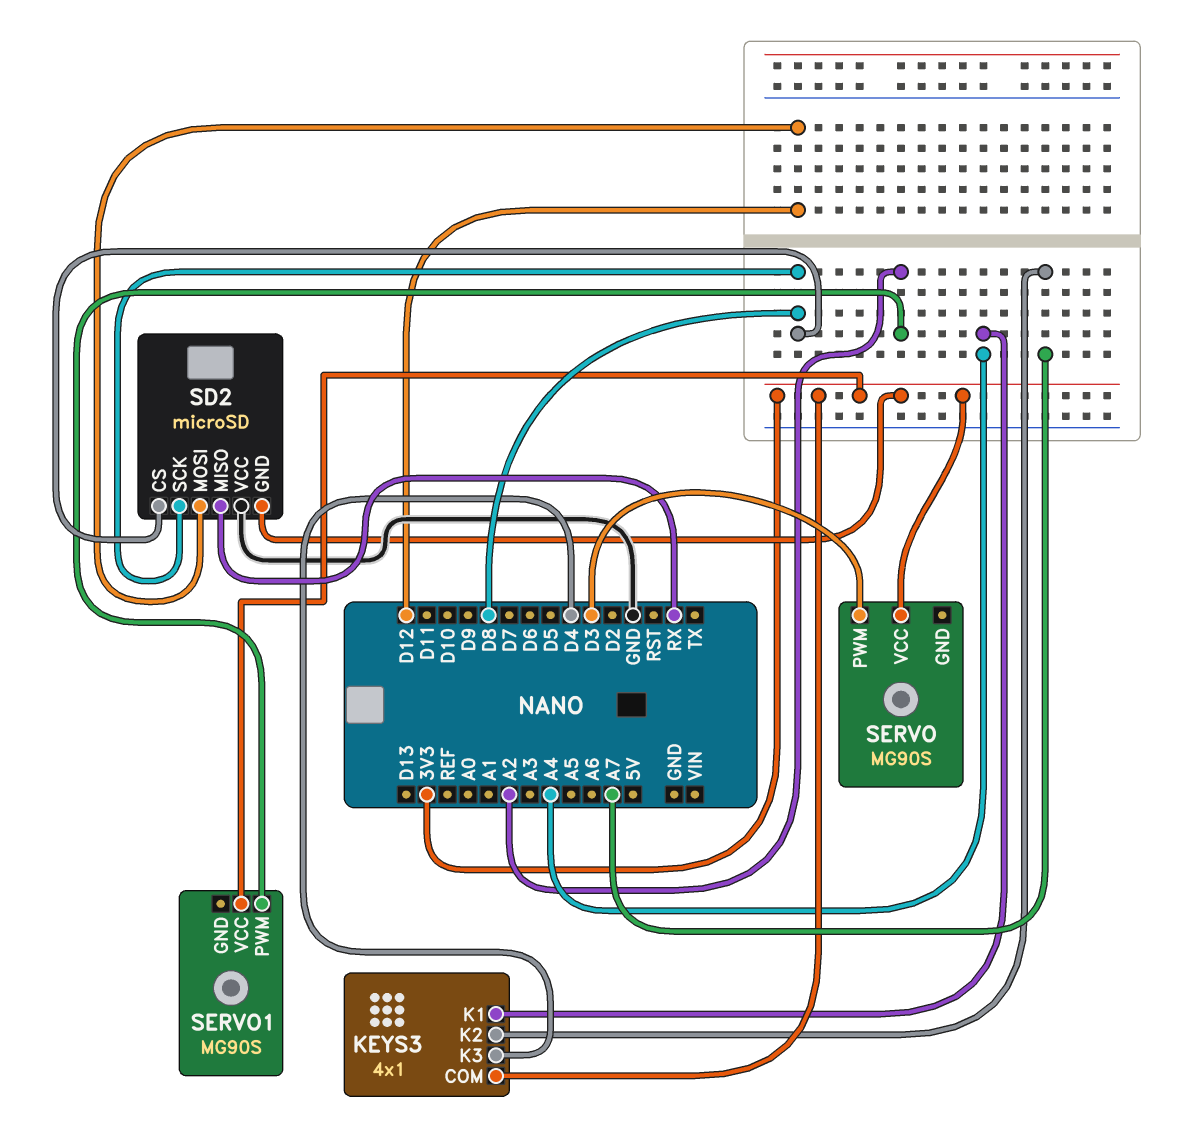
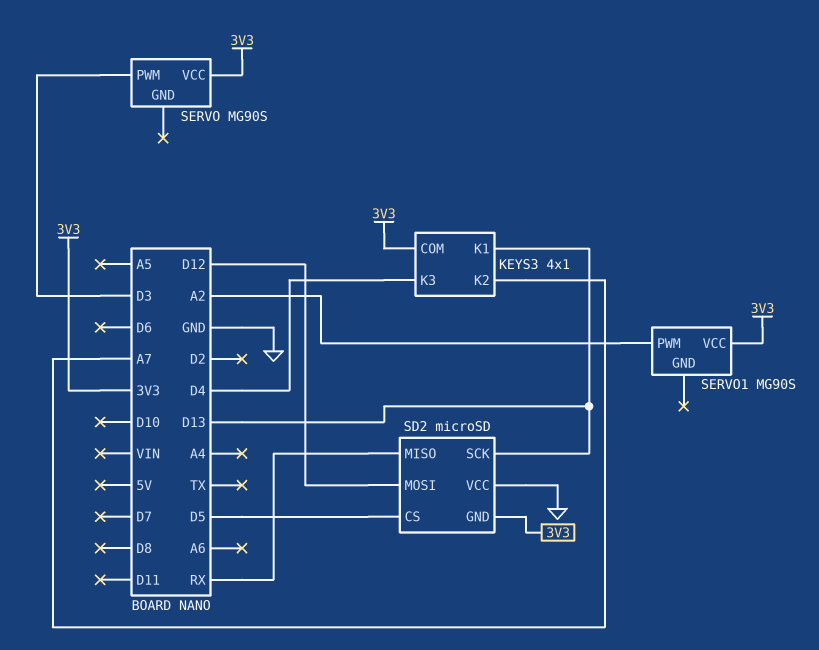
KEYS3 pin K1: A4 -> D13
SD2 pin CS: D8 -> D5
SD2 pin SCK: D8 -> D13

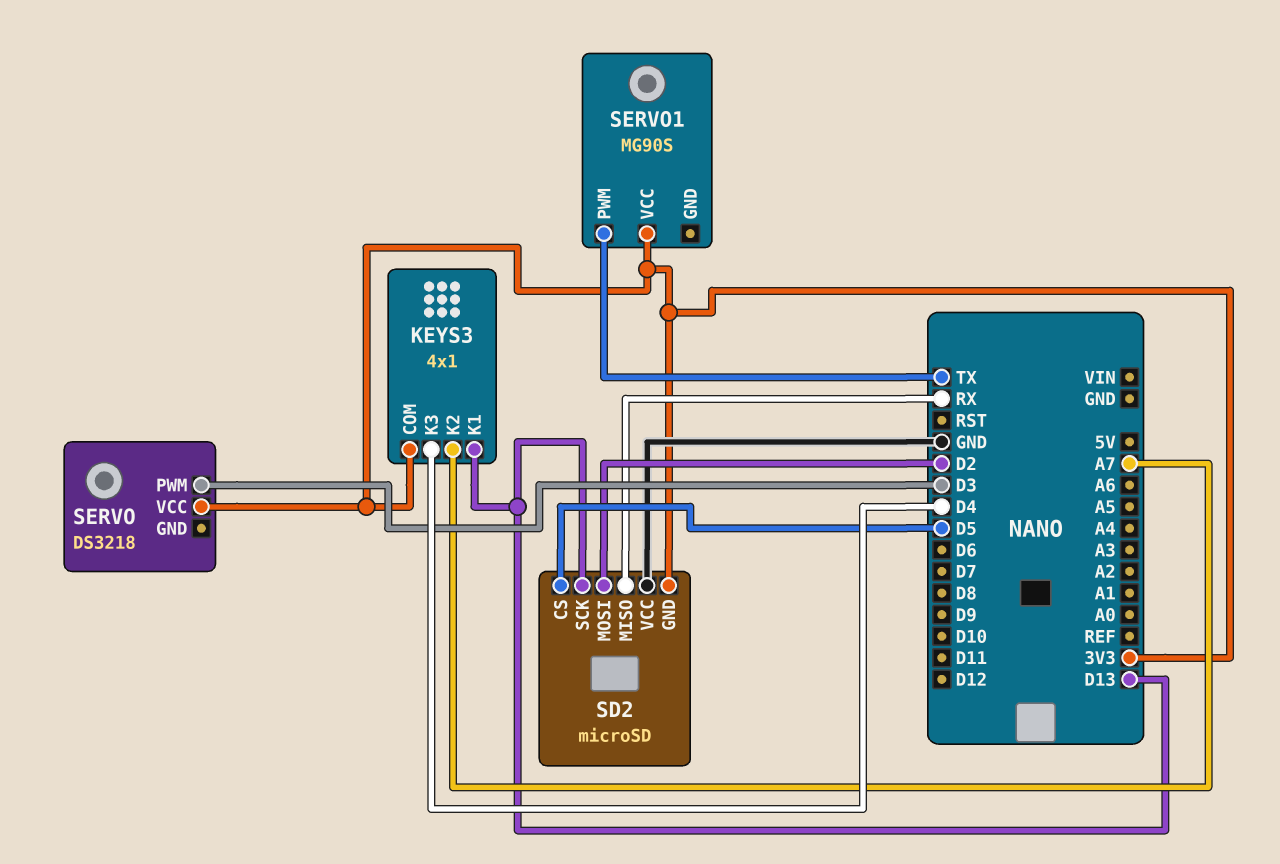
SD2 pin MOSI: D12 -> D2
SERVO: MG90S -> DS3218
SERVO1 pin PWM: A2 -> TX

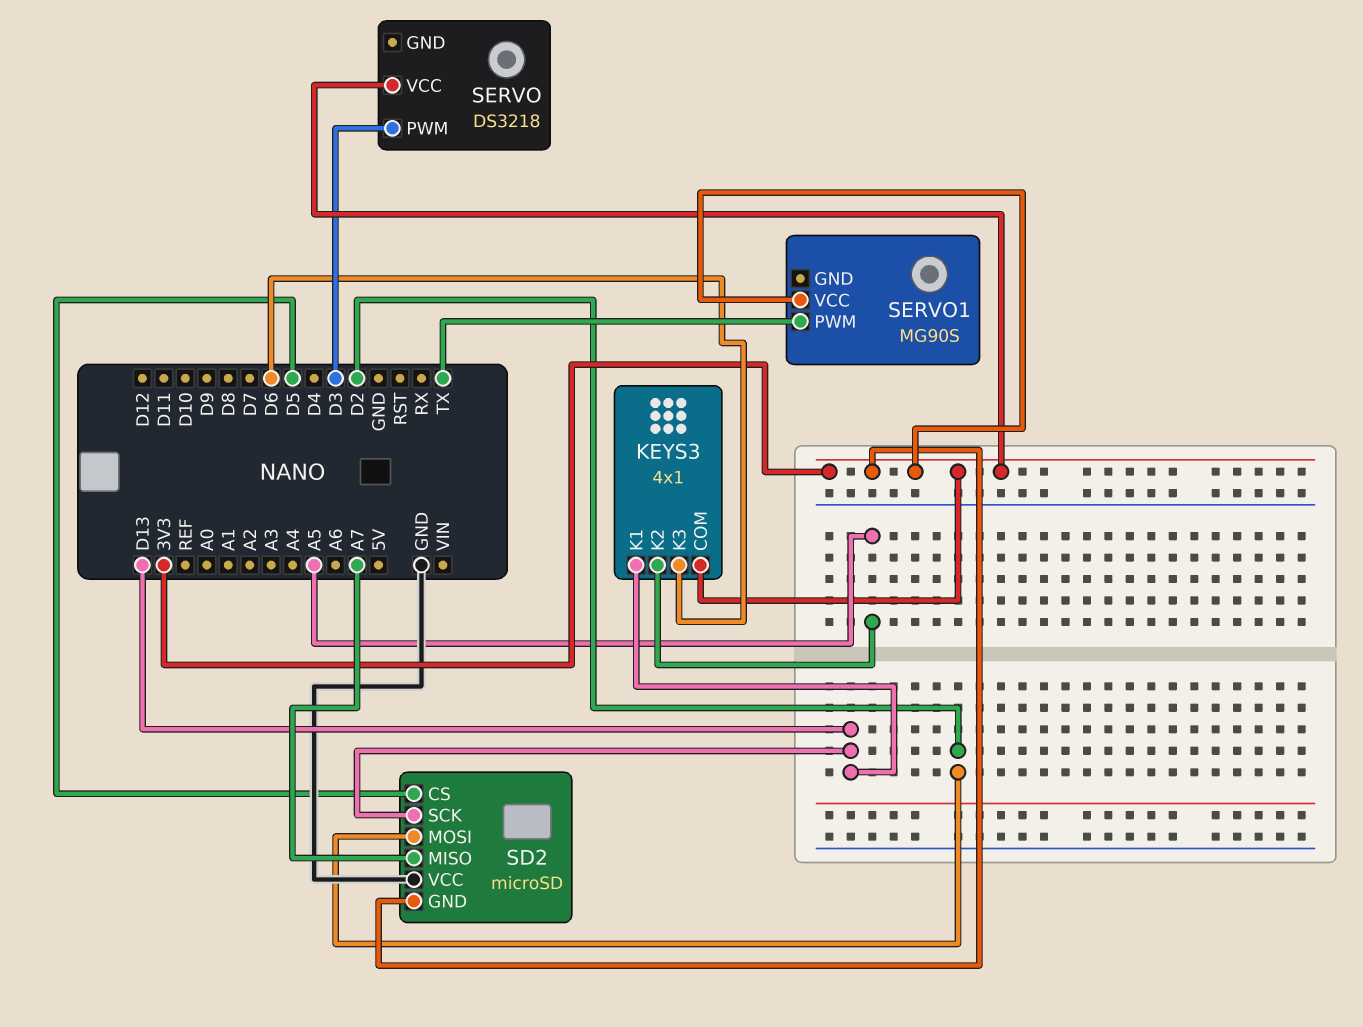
KEYS3 pin K2: A7 -> A5
KEYS3 pin K3: D4 -> D6
SD2 pin MISO: RX -> A7

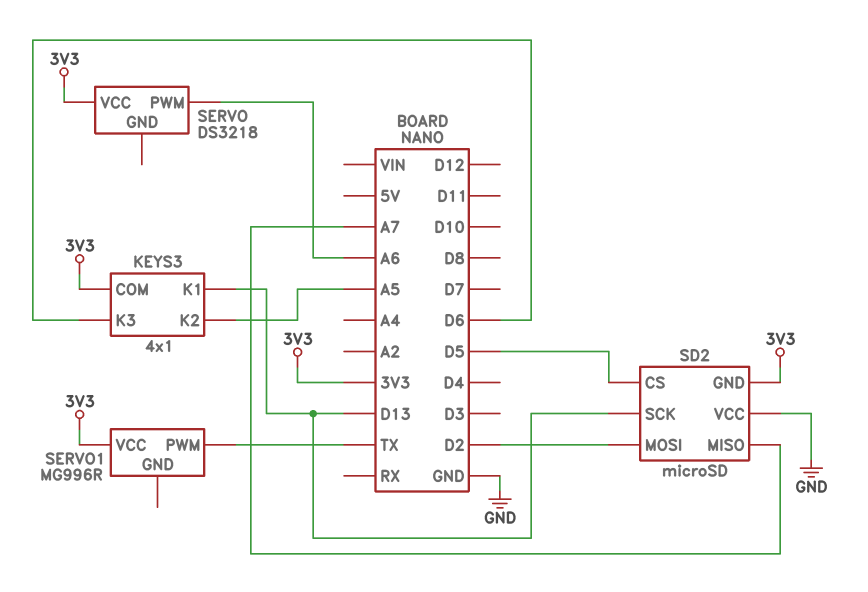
SERVO pin PWM: D3 -> A6
SERVO1: MG90S -> MG996R

